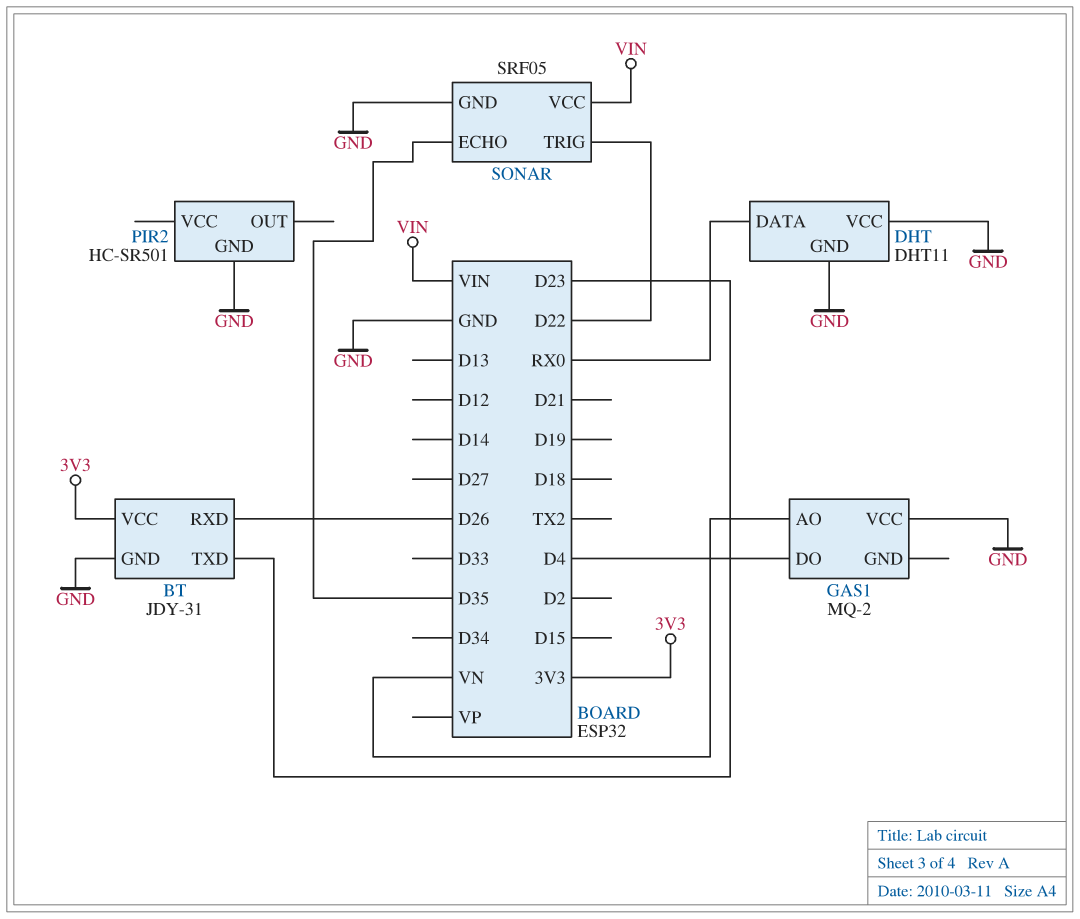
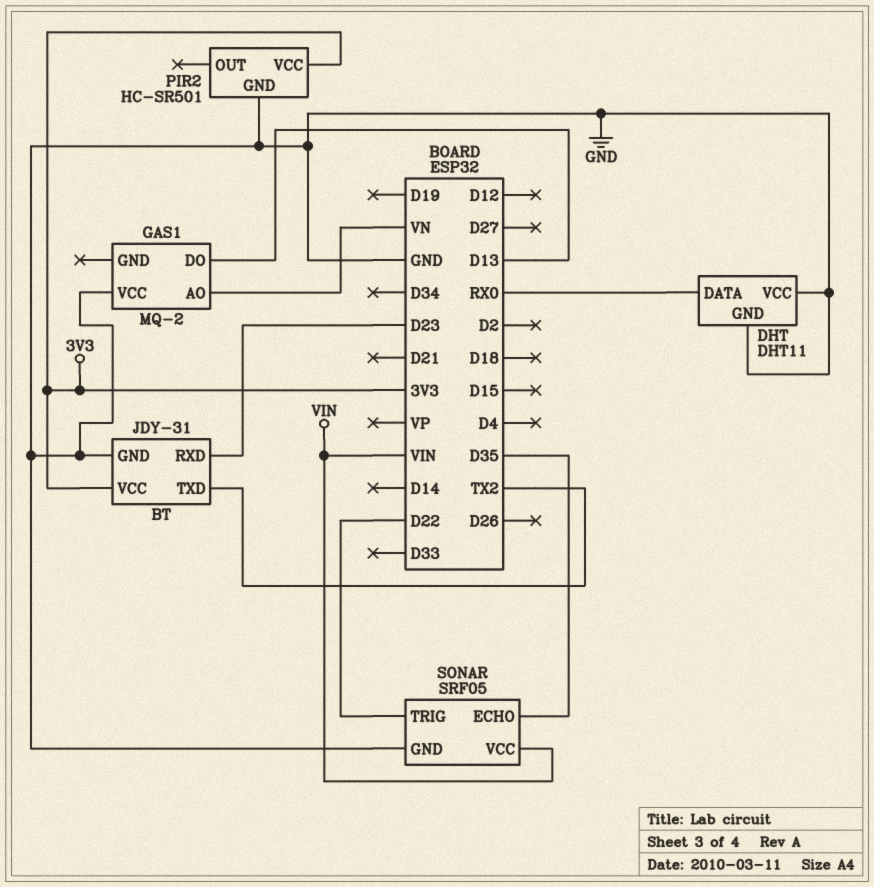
BT pin RXD: D26 -> D23
BT pin TXD: D23 -> TX2
GAS1 pin DO: D4 -> D13
PIR2 pin VCC: none -> 3V3

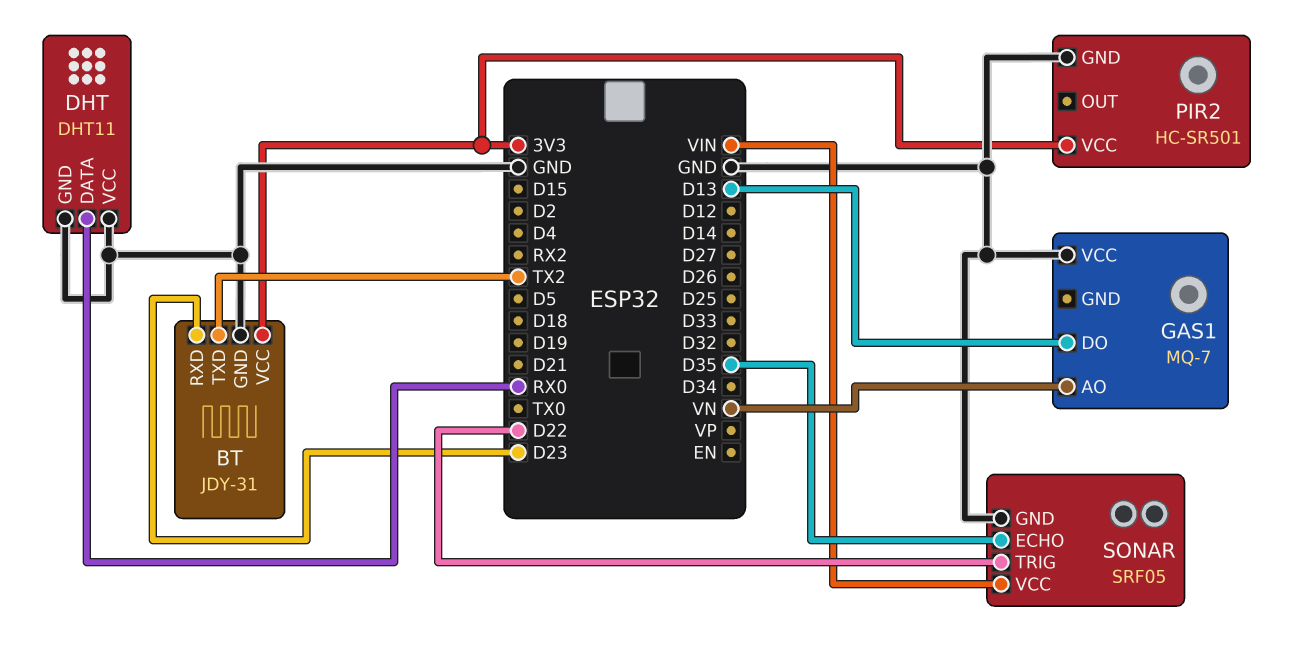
GAS1: MQ-2 -> MQ-7

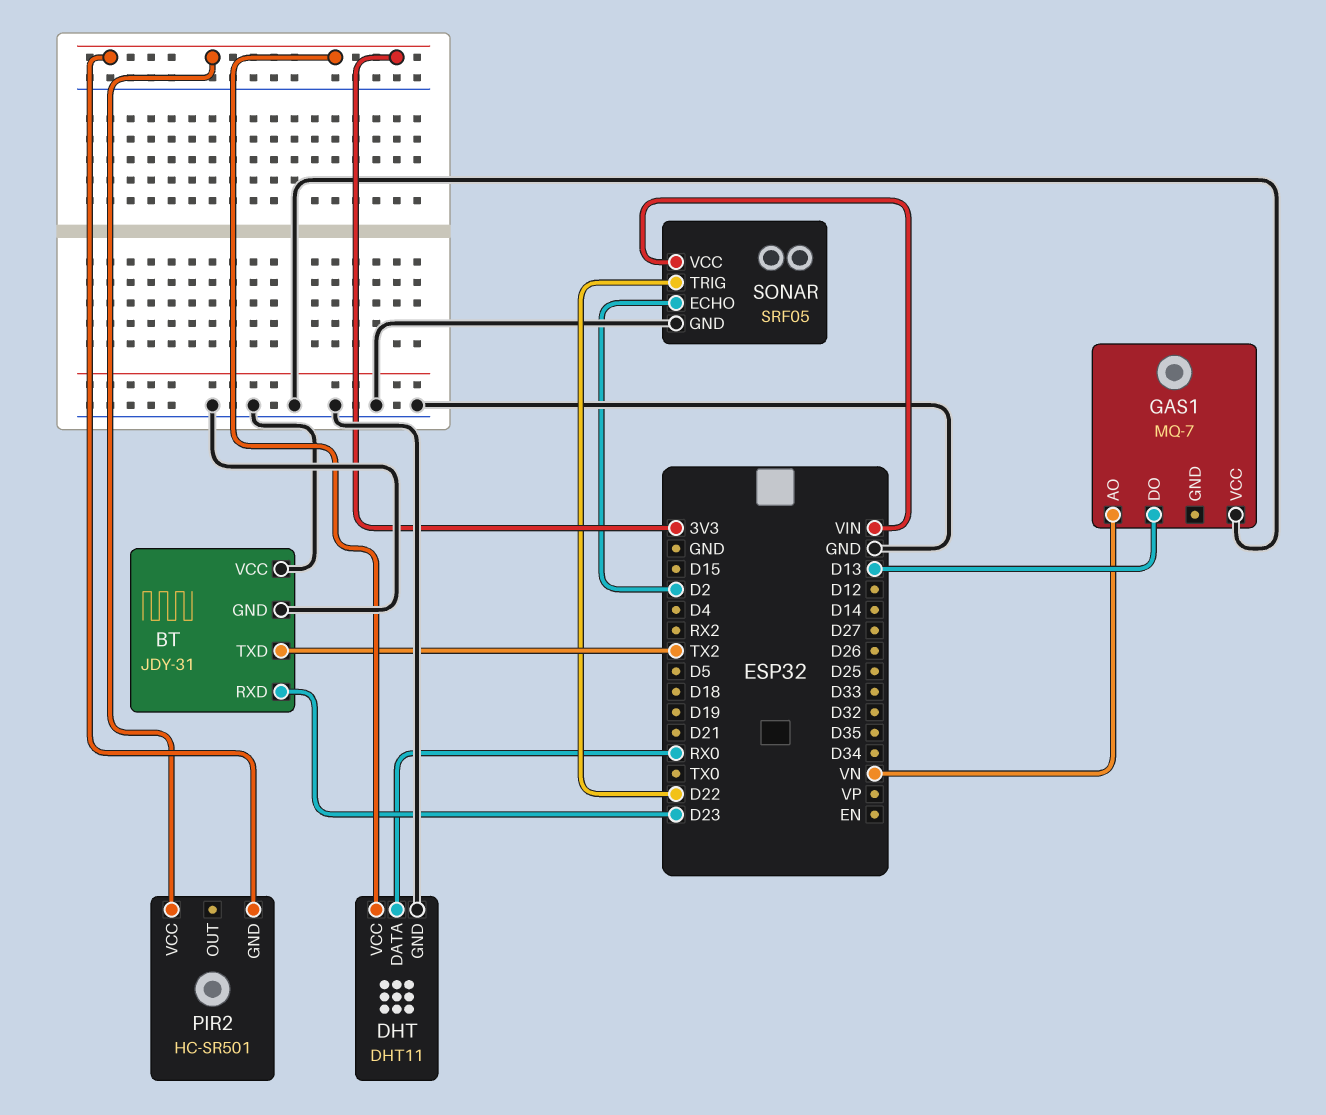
BT pin VCC: 3V3 -> GND
DHT pin VCC: GND -> 3V3
PIR2 pin GND: GND -> 3V3
SONAR pin ECHO: D35 -> D2

